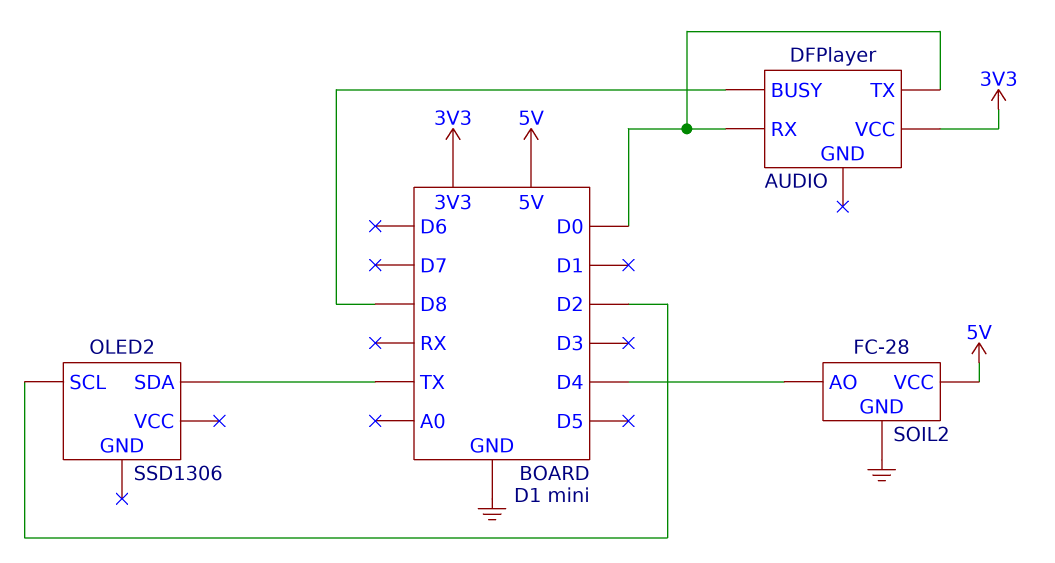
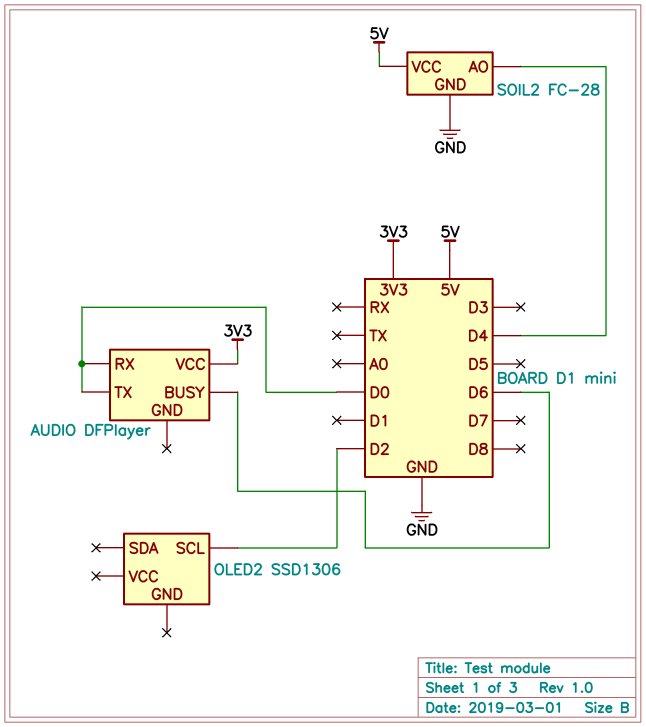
AUDIO pin BUSY: D8 -> D6
OLED2 pin SDA: TX -> none

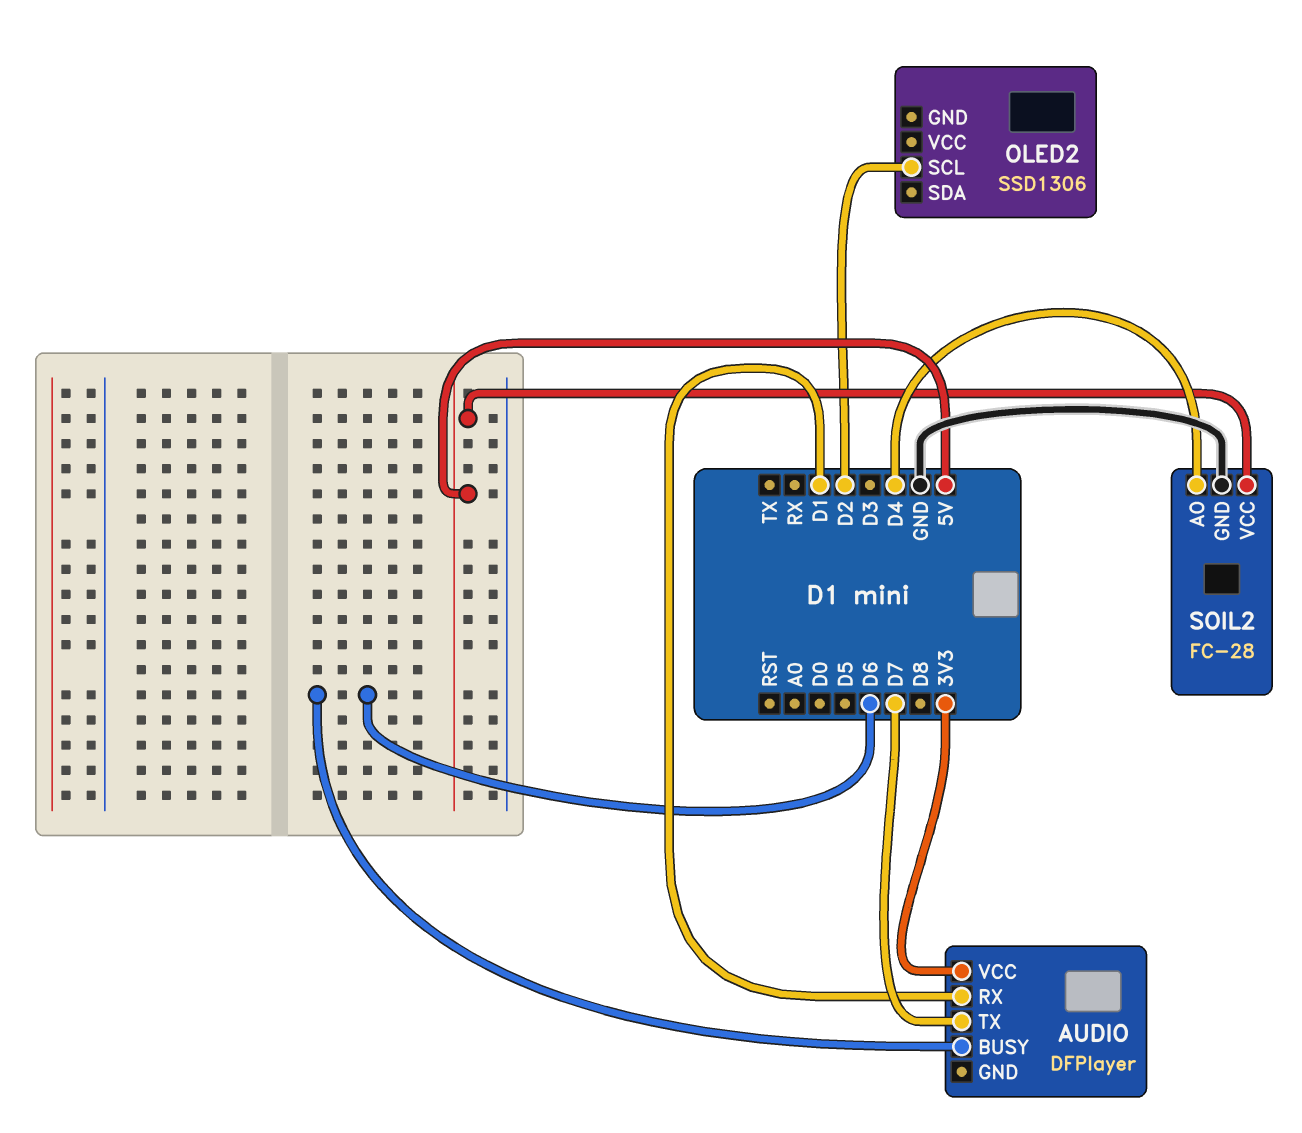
AUDIO pin RX: D0 -> D1
AUDIO pin TX: D0 -> D7

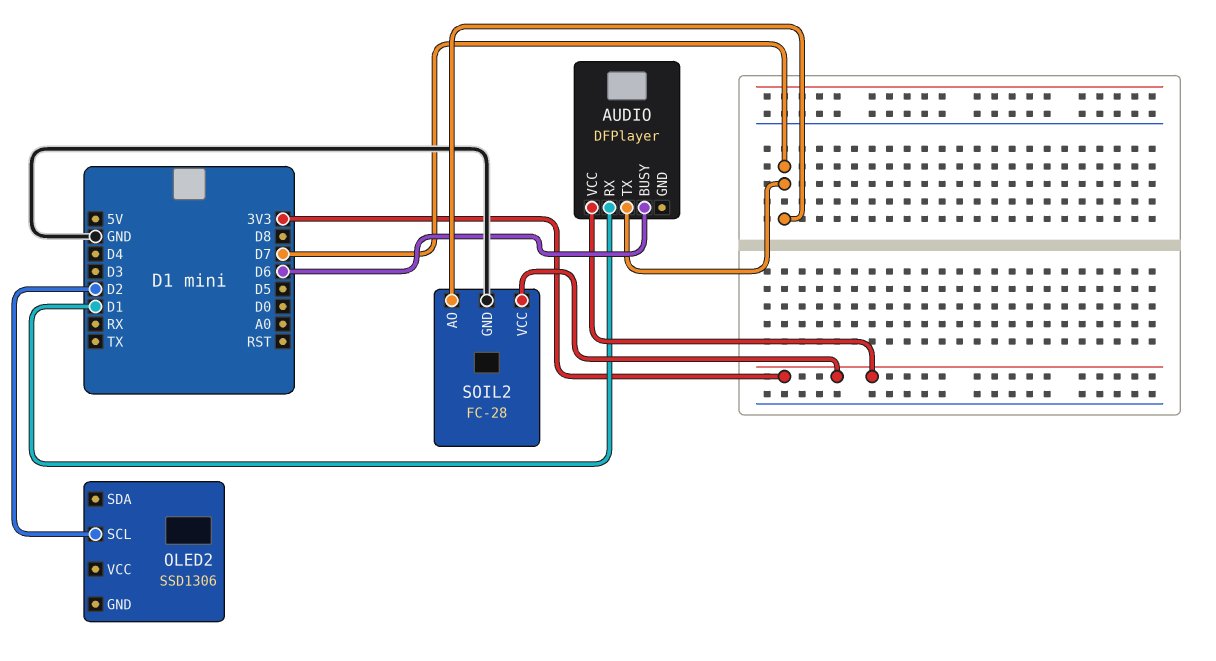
SOIL2 pin AO: D4 -> D7
SOIL2 pin VCC: 5V -> 3V3

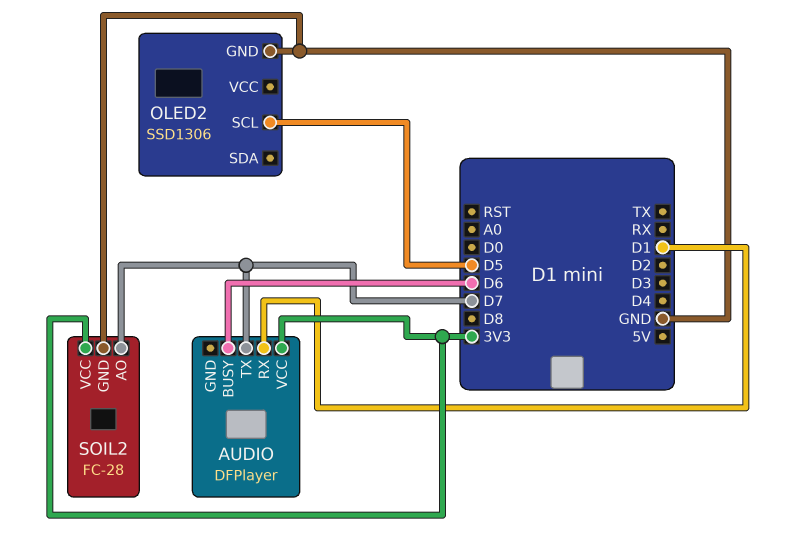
OLED2 pin GND: none -> GND
OLED2 pin SCL: D2 -> D5

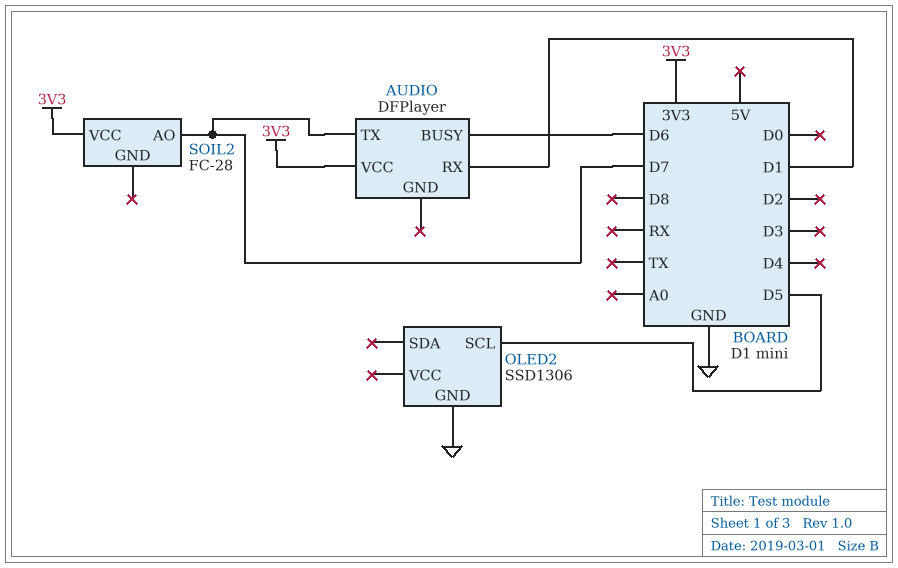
SOIL2 pin GND: GND -> none

